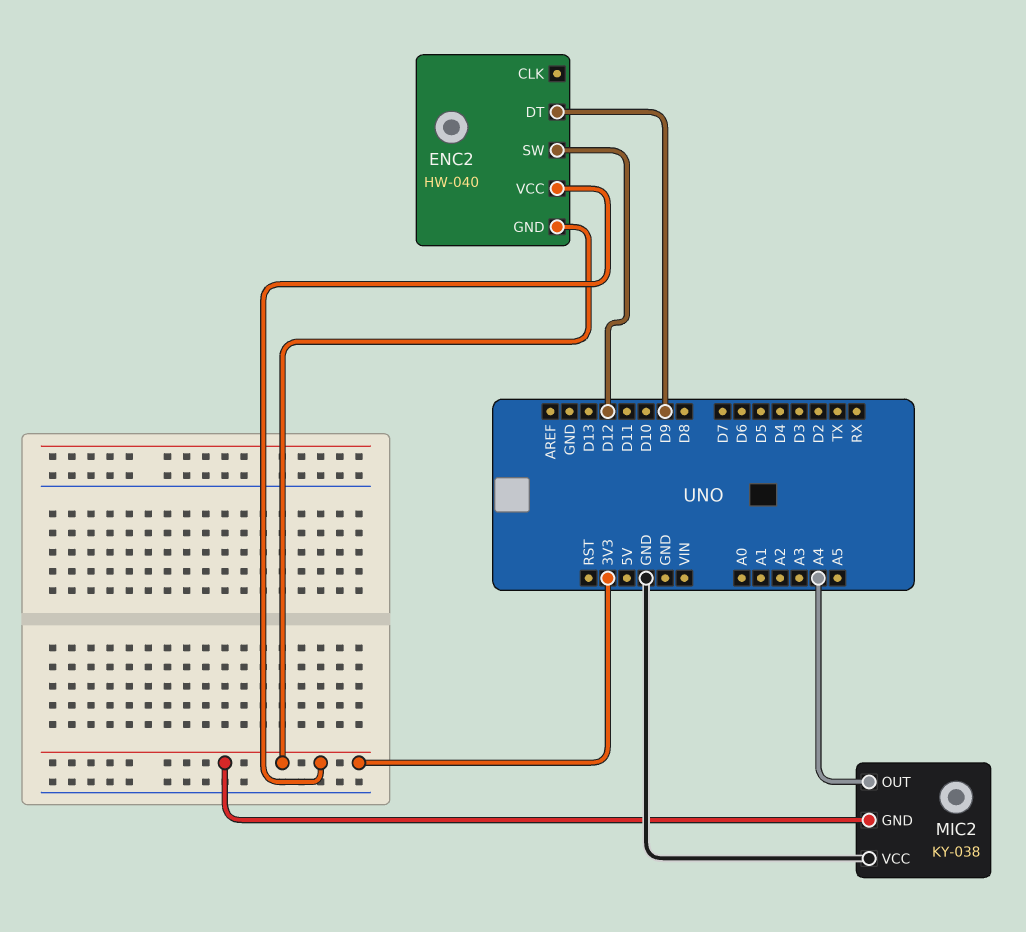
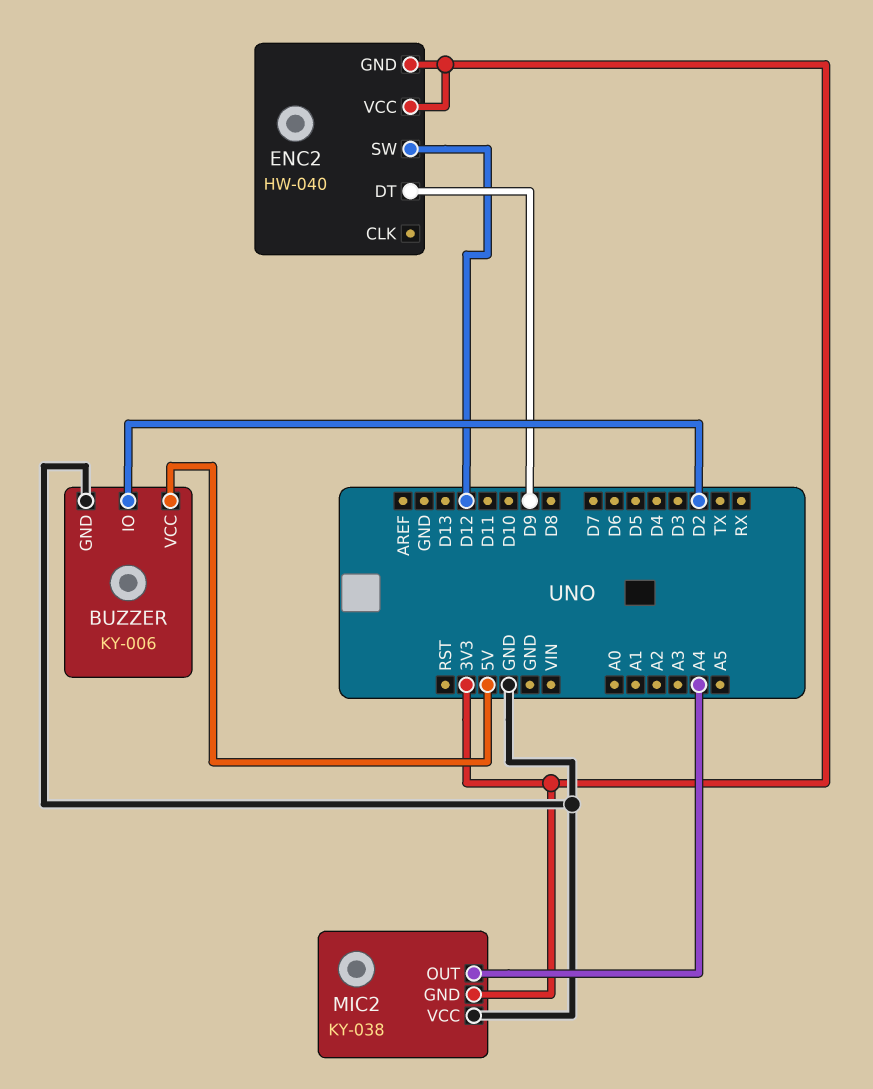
BUZZER: none -> KY-006
BUZZER pin GND: none -> GND
BUZZER pin IO: none -> D2
BUZZER pin VCC: none -> 5V

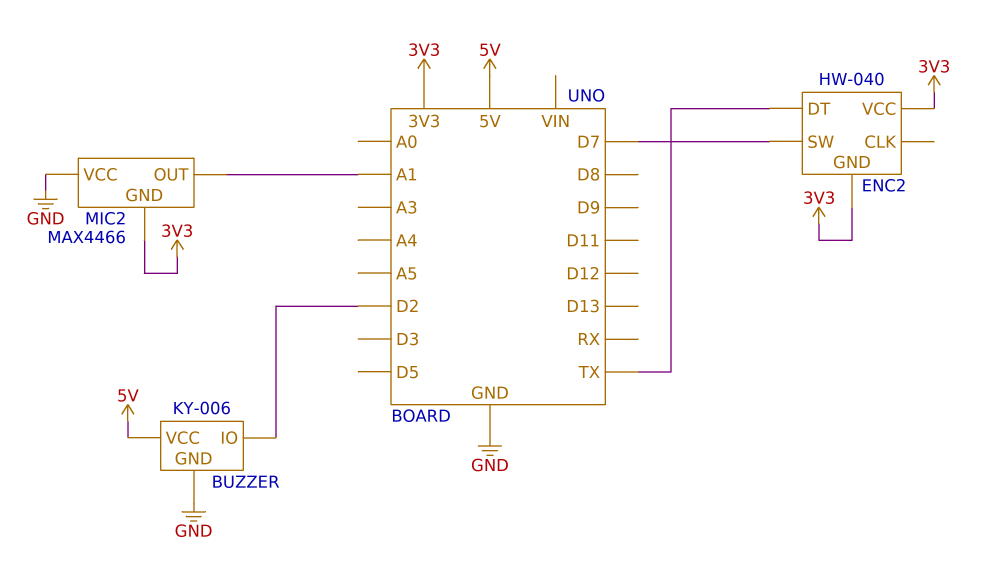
ENC2 pin DT: D9 -> TX
ENC2 pin SW: D12 -> D7
MIC2: KY-038 -> MAX4466
MIC2 pin OUT: A4 -> A1

